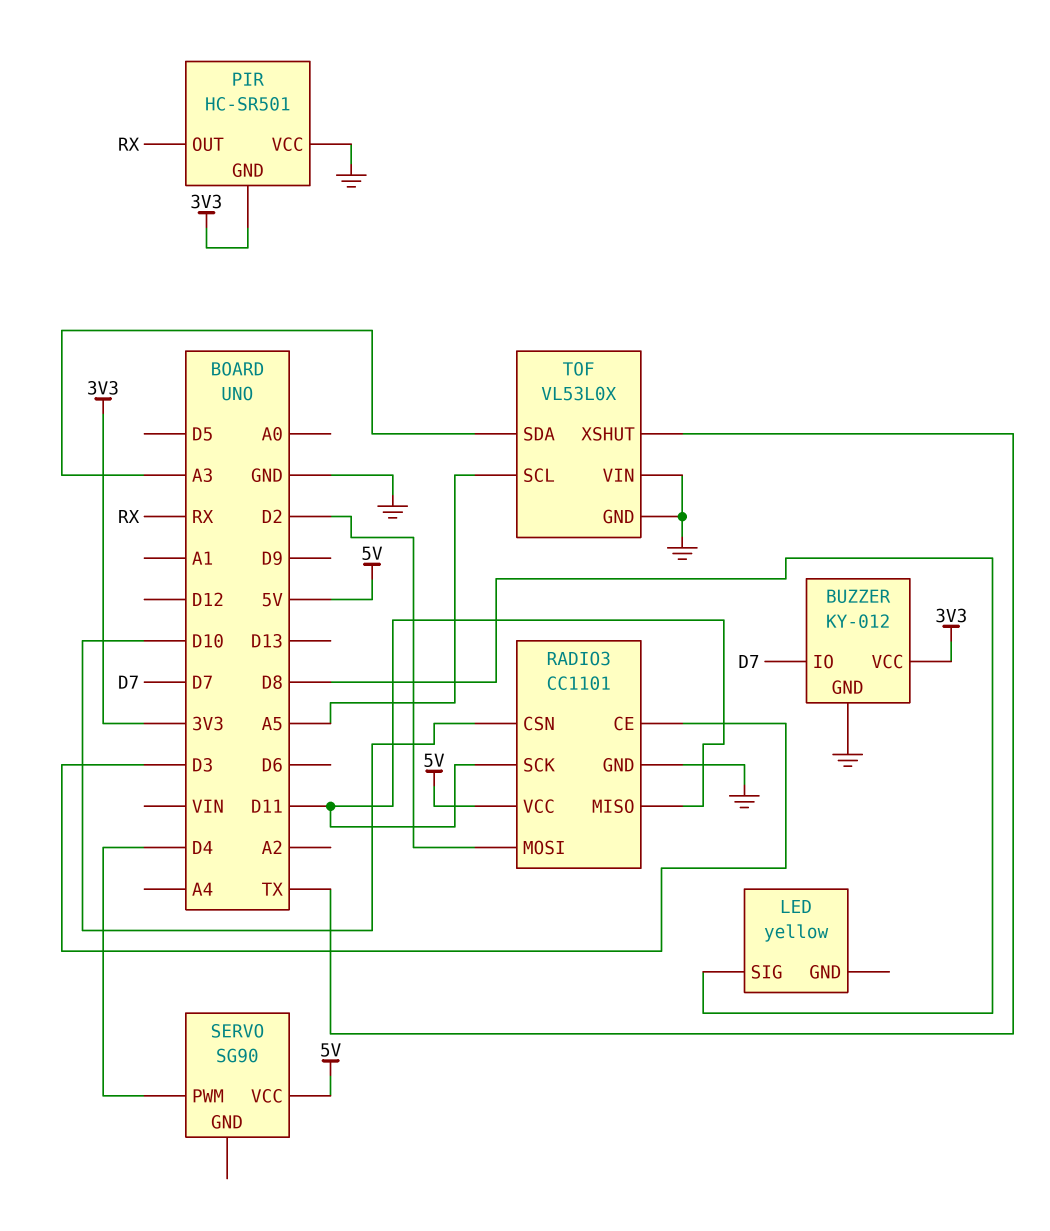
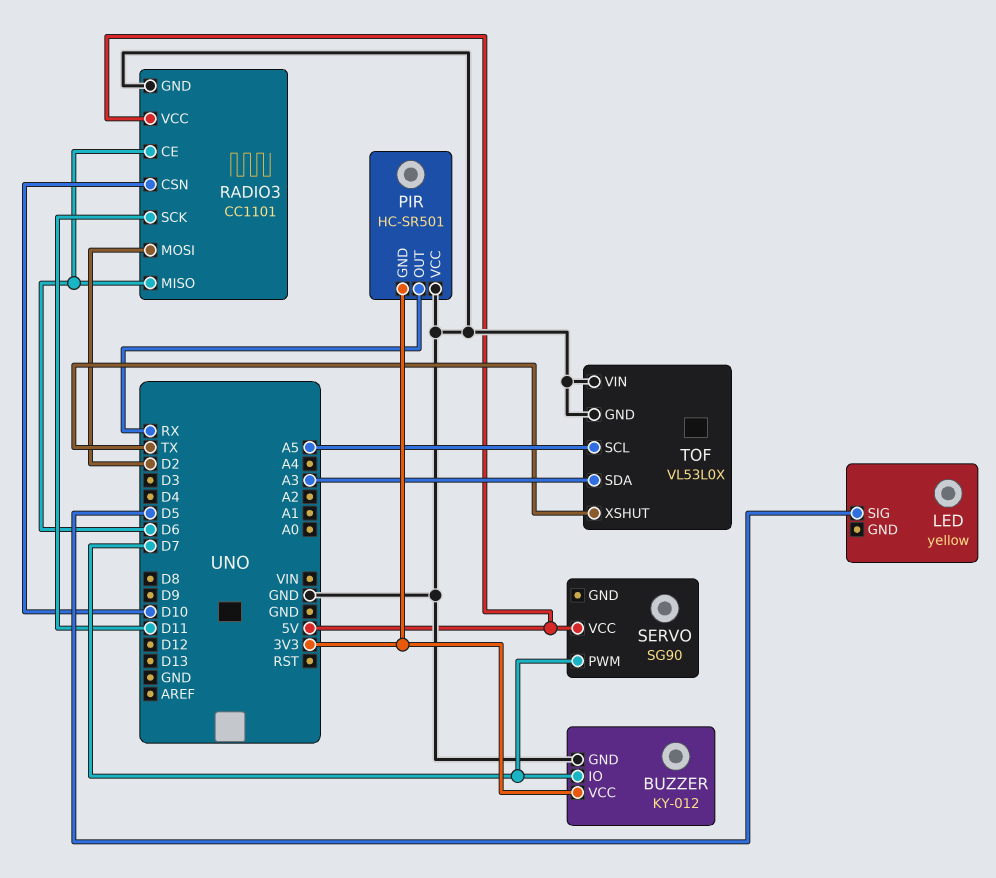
LED pin SIG: D8 -> D5
RADIO3 pin CE: D3 -> D6
RADIO3 pin MISO: D11 -> D6
SERVO pin PWM: D4 -> D7

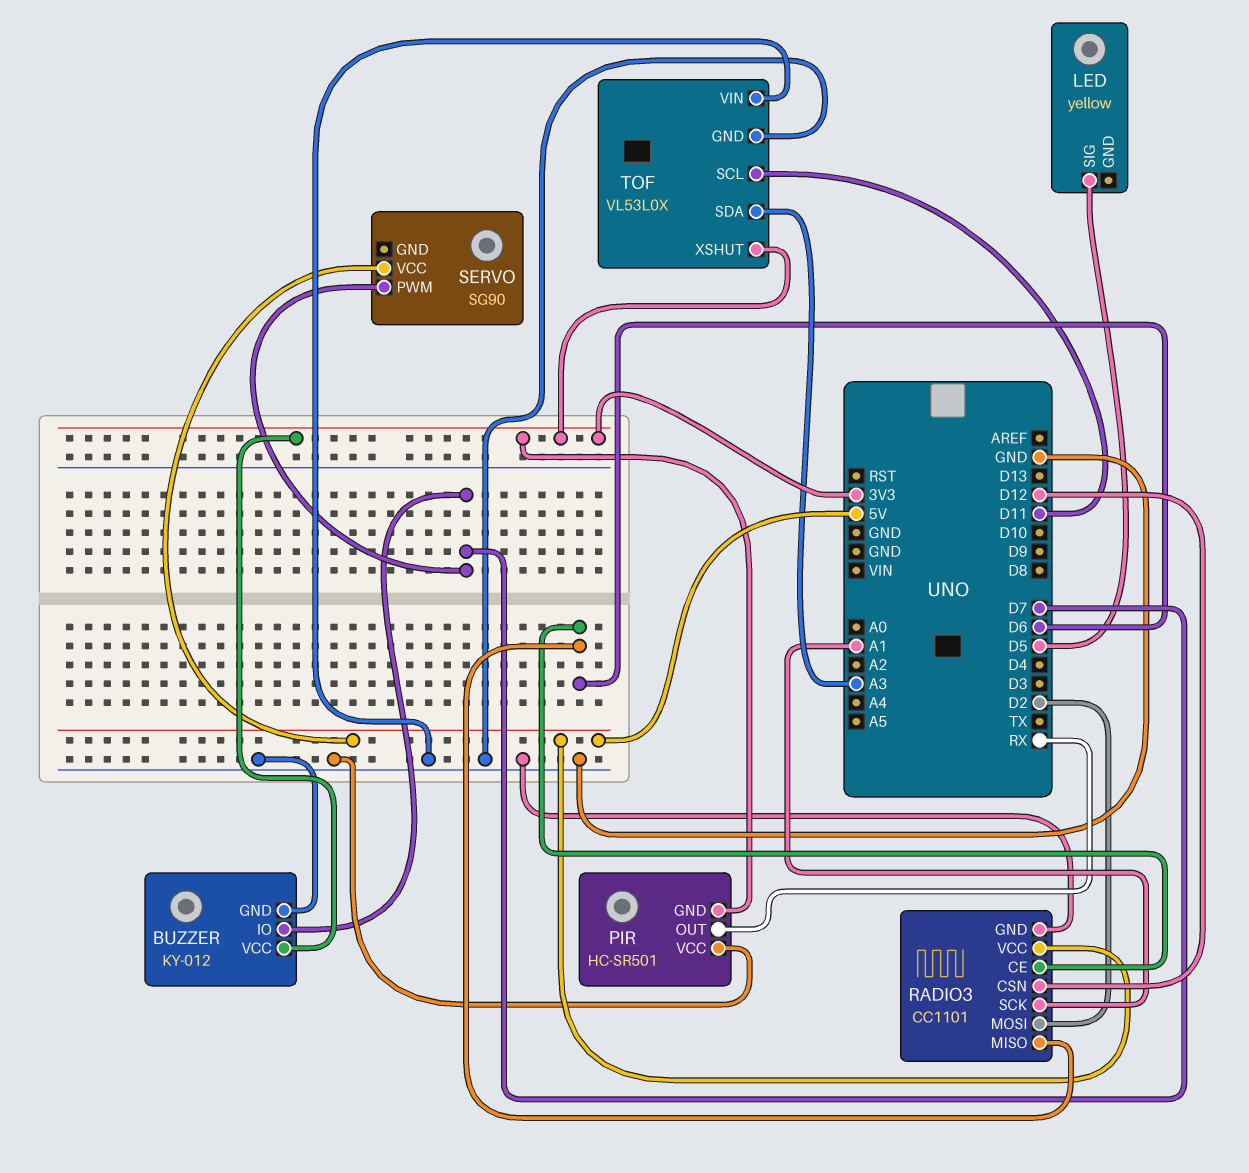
RADIO3 pin CSN: D10 -> D12
RADIO3 pin SCK: D11 -> A1
TOF pin SCL: A5 -> D11
TOF pin XSHUT: TX -> 3V3

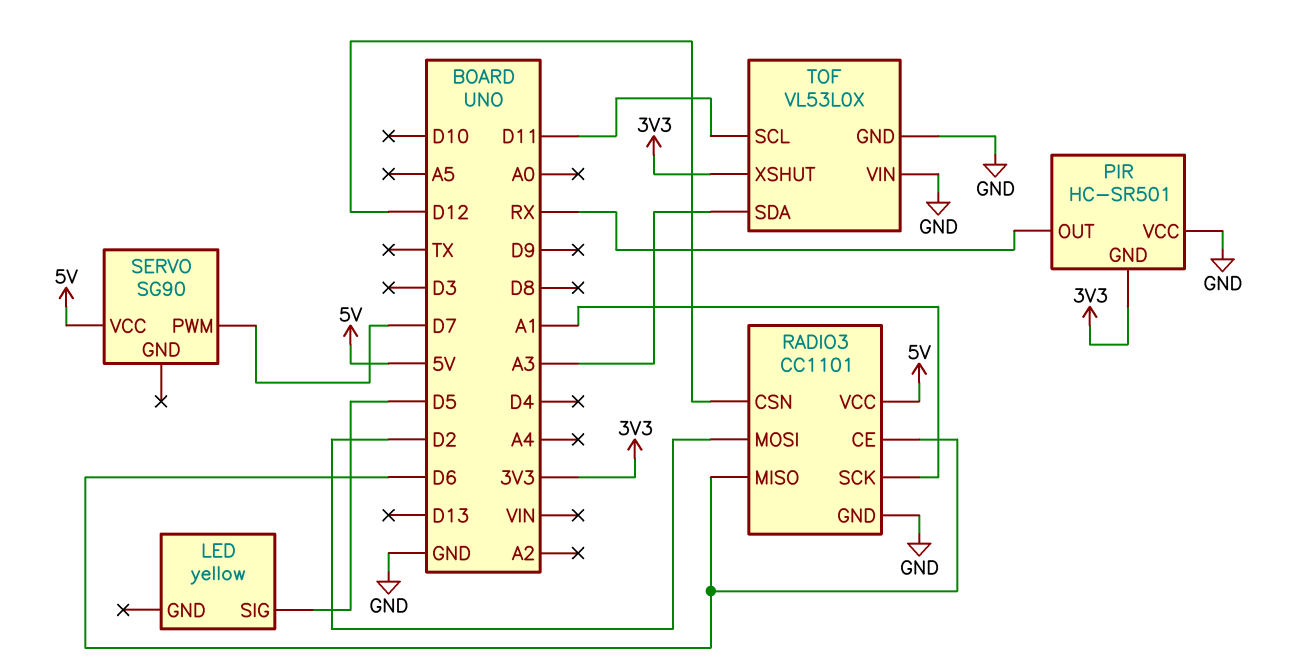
BUZZER: KY-012 -> none
BUZZER pin GND: GND -> none
BUZZER pin IO: D7 -> none
BUZZER pin VCC: 3V3 -> none

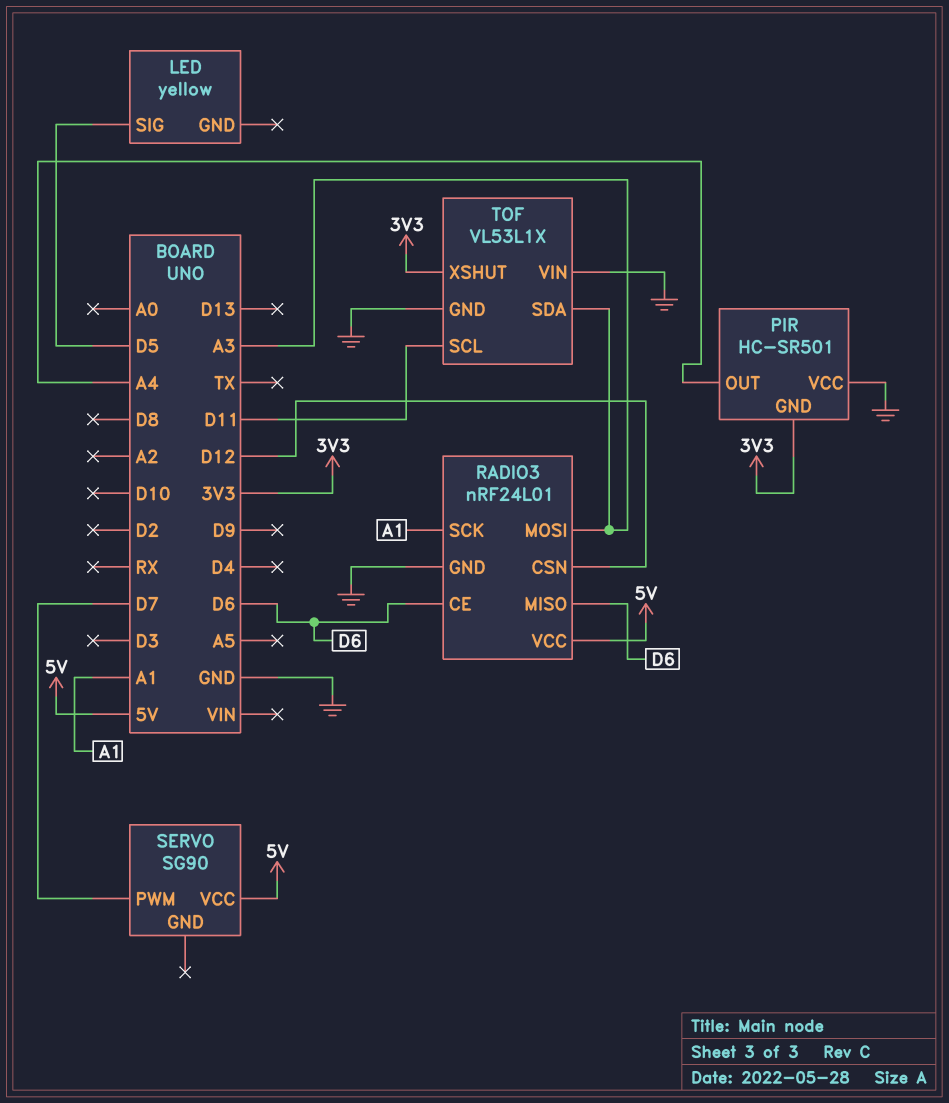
PIR pin OUT: RX -> A4
RADIO3: CC1101 -> nRF24L01
RADIO3 pin MOSI: D2 -> A3
TOF: VL53L0X -> VL53L1X

